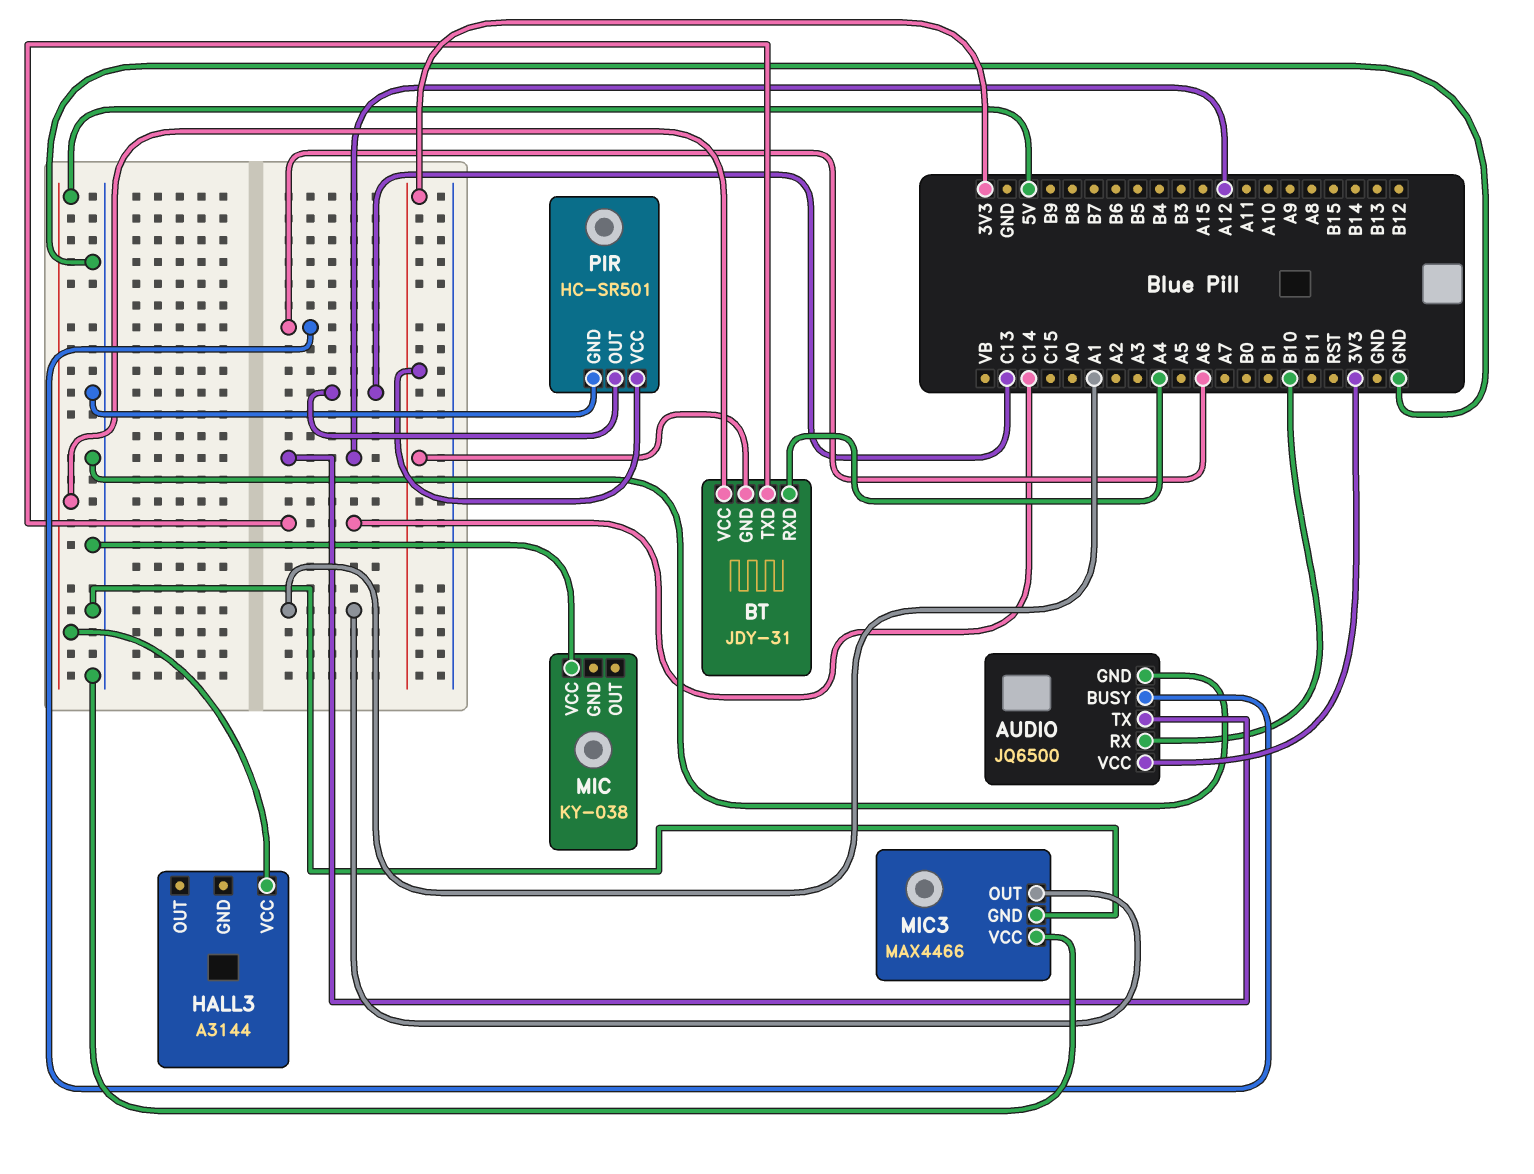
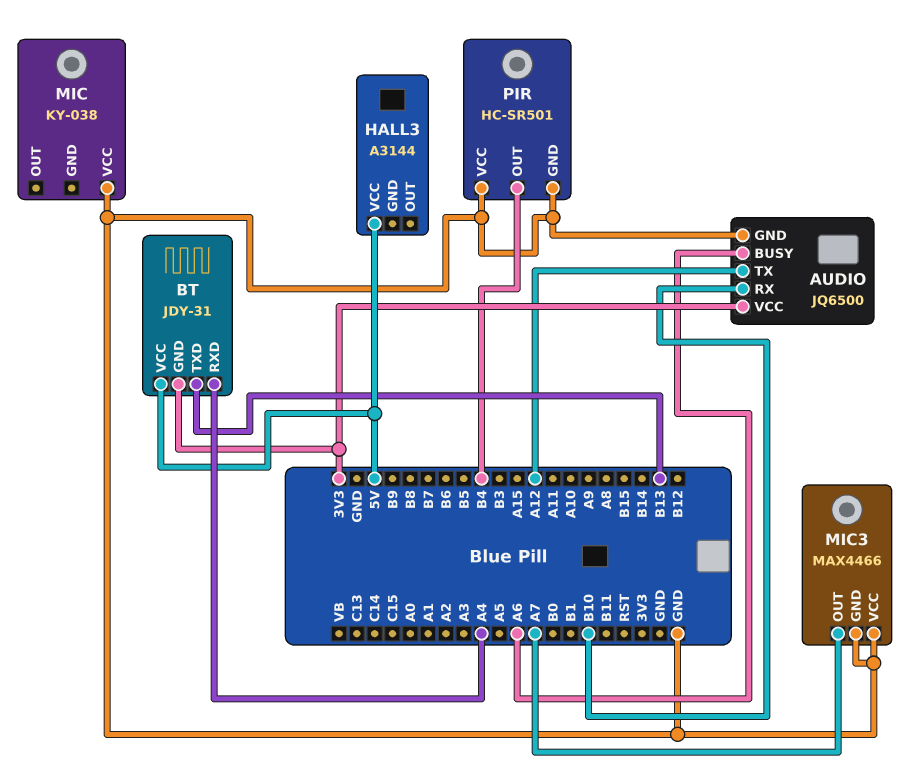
BT pin TXD: C14 -> B13
MIC3 pin OUT: A1 -> A7
PIR pin OUT: C13 -> B4
PIR pin VCC: 3V3 -> GND

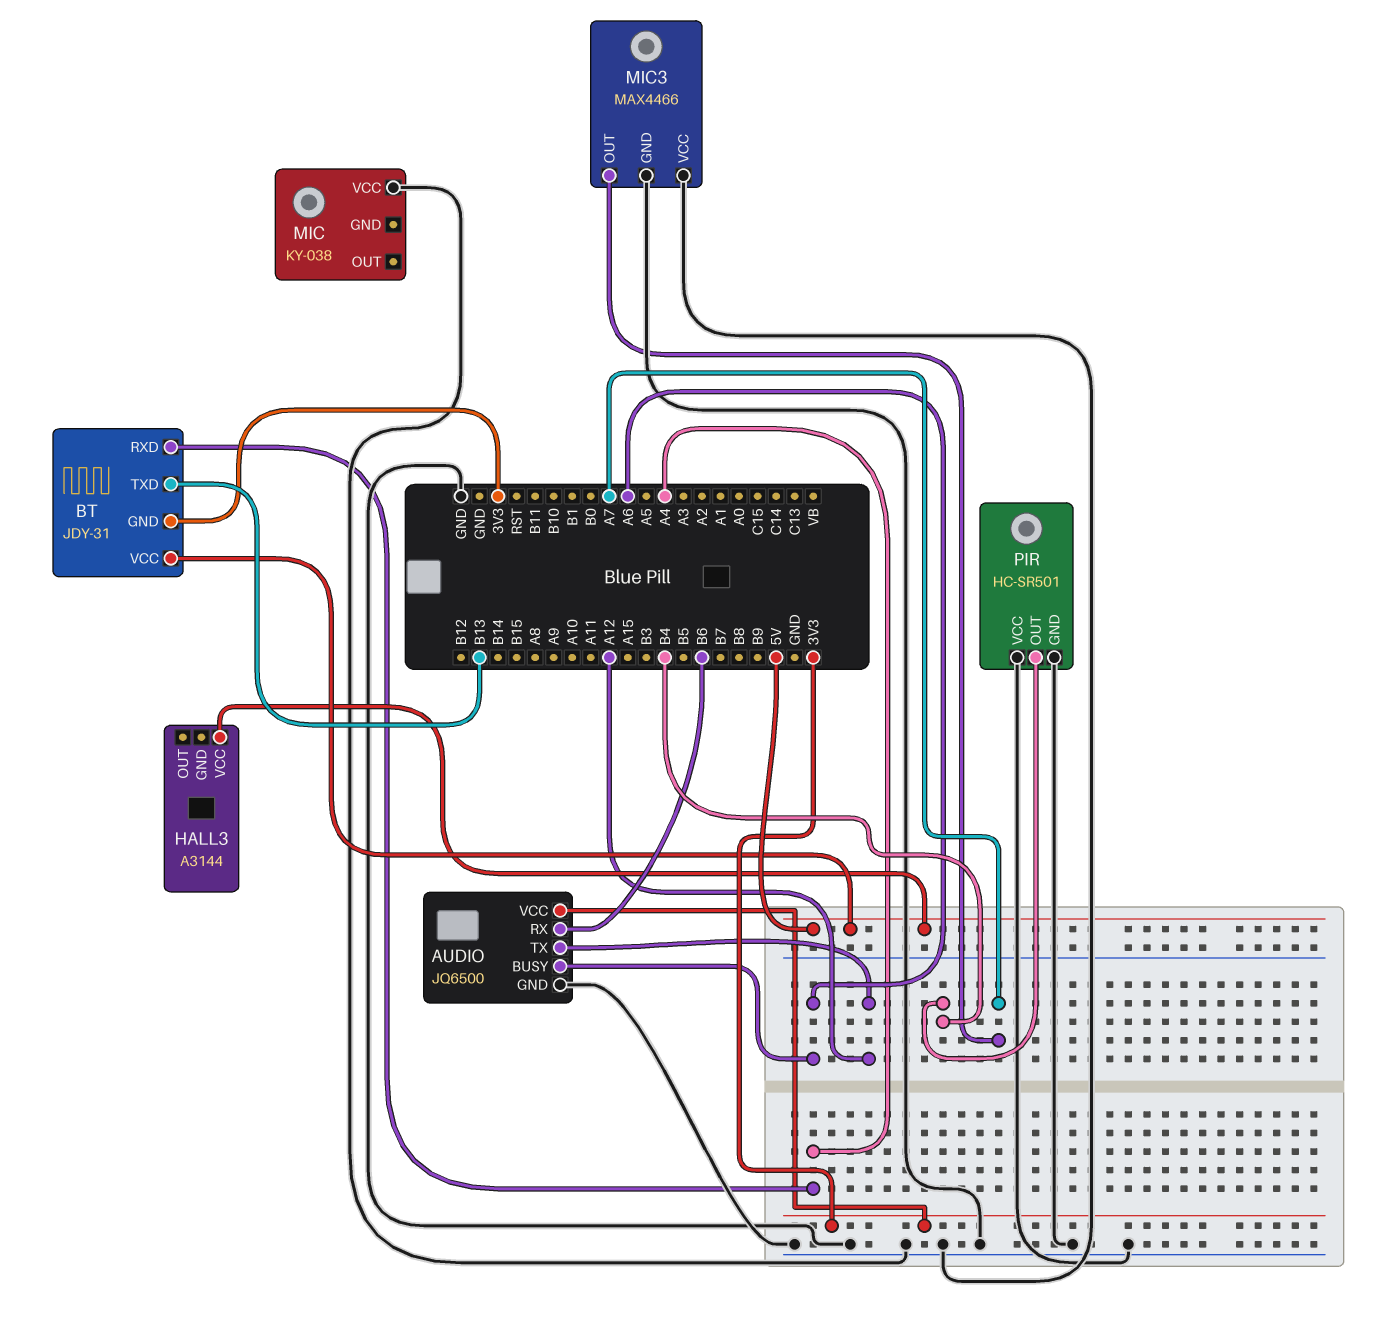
AUDIO pin RX: B10 -> B6

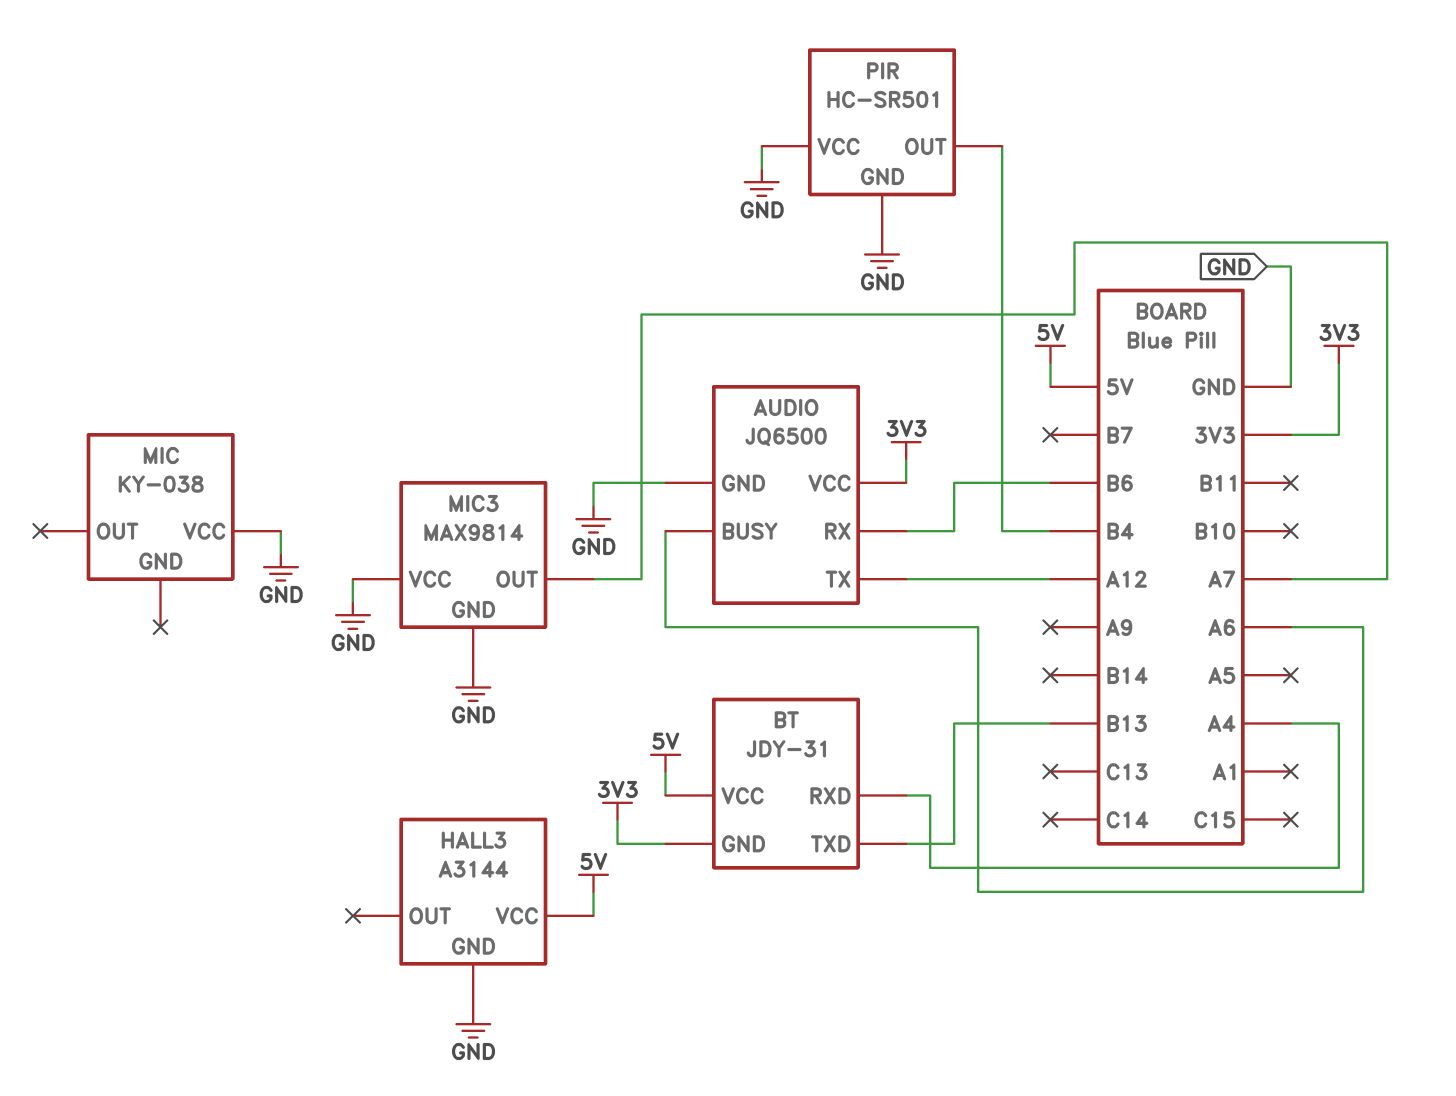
HALL3 pin GND: none -> GND
MIC3: MAX4466 -> MAX9814

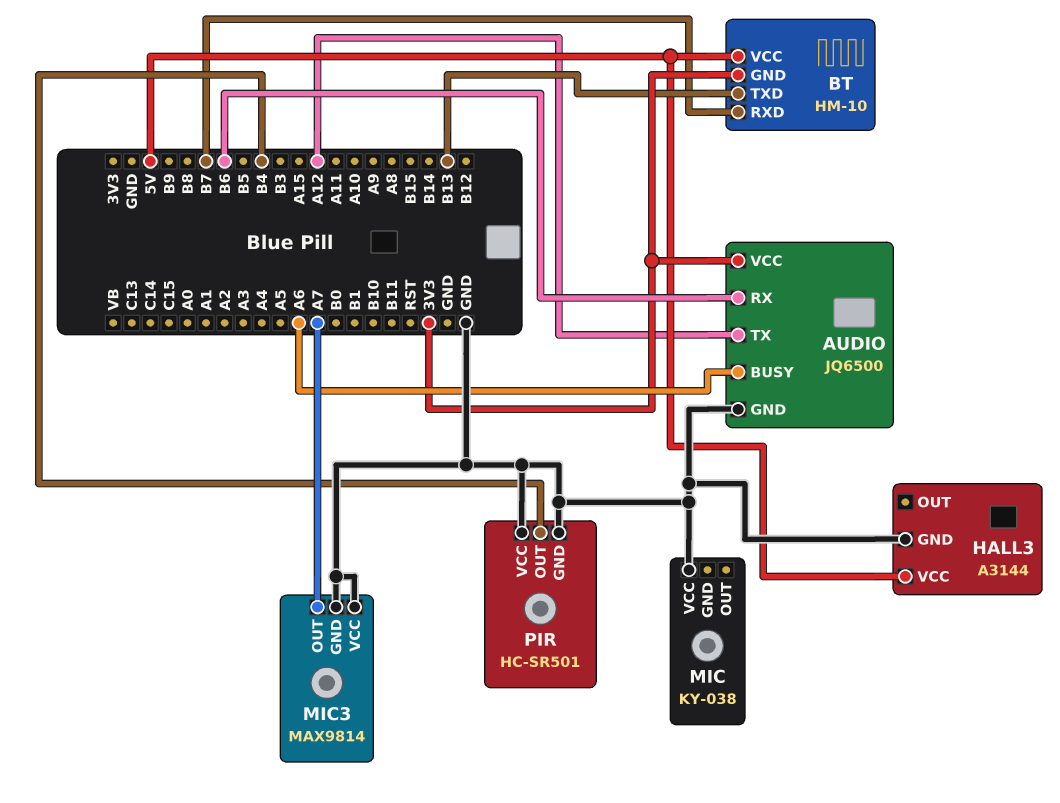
BT: JDY-31 -> HM-10
BT pin RXD: A4 -> B7

